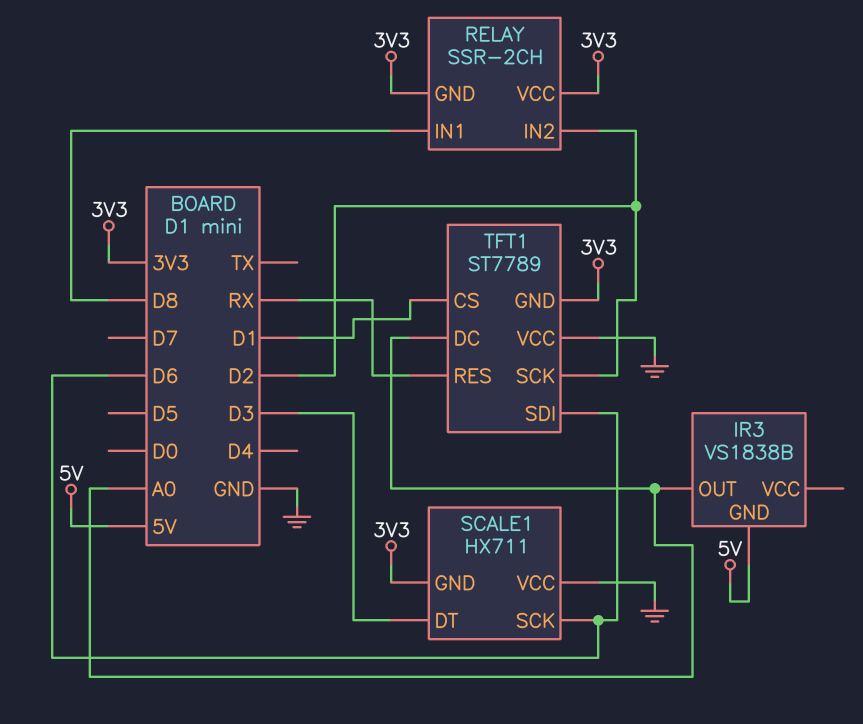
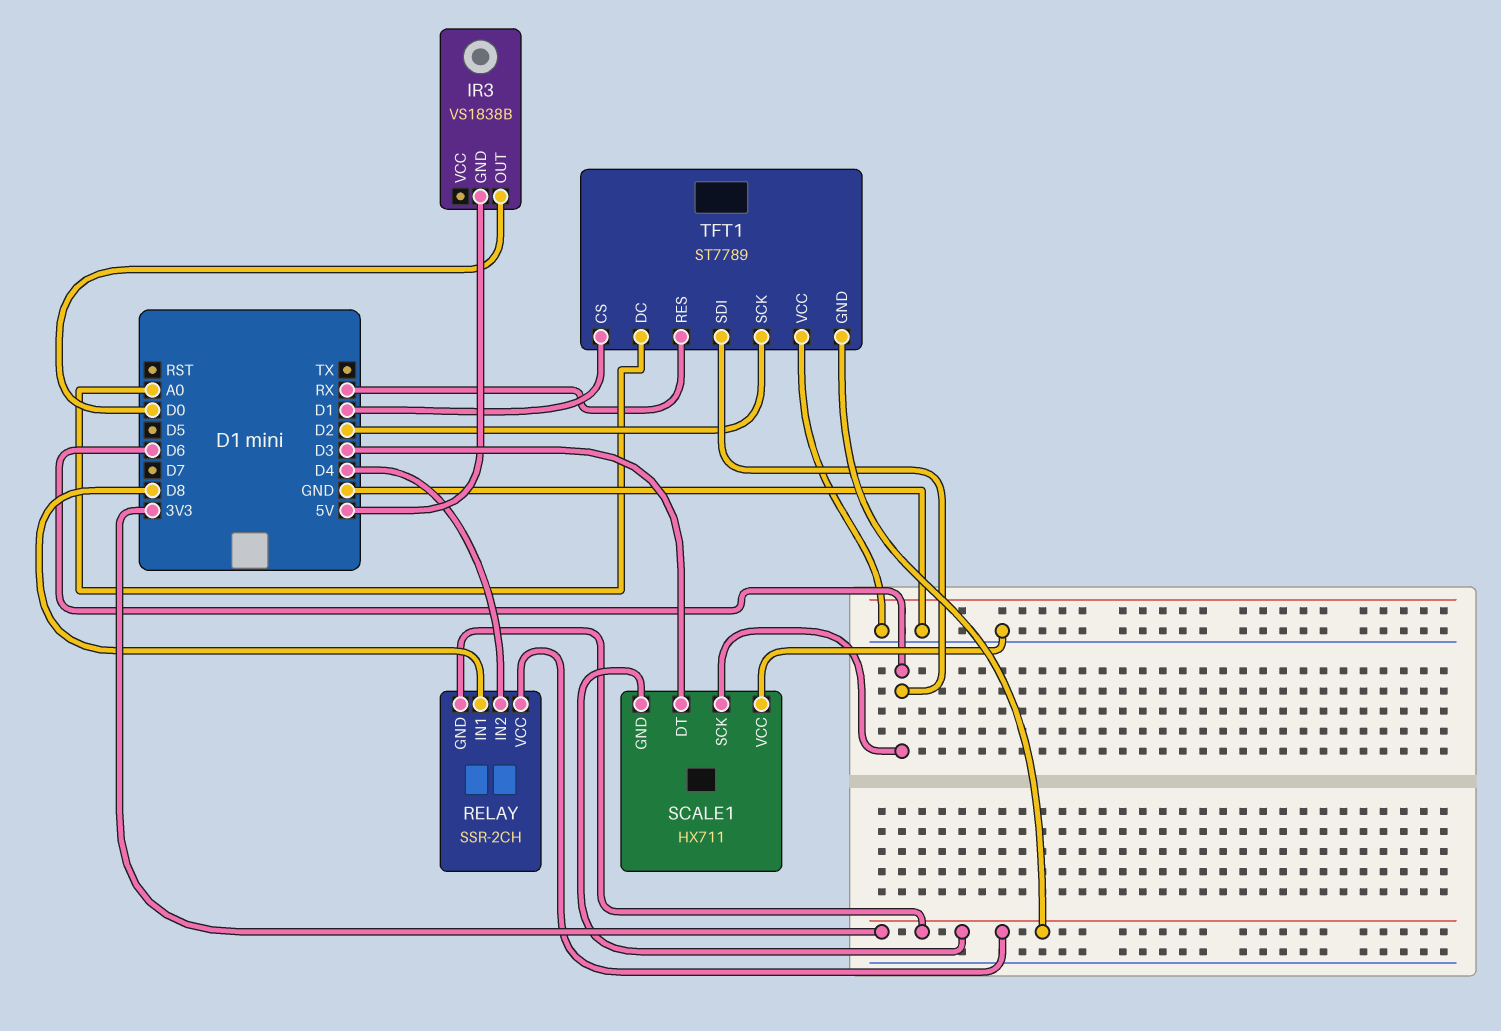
IR3 pin OUT: A0 -> D0
RELAY pin IN2: D2 -> D4

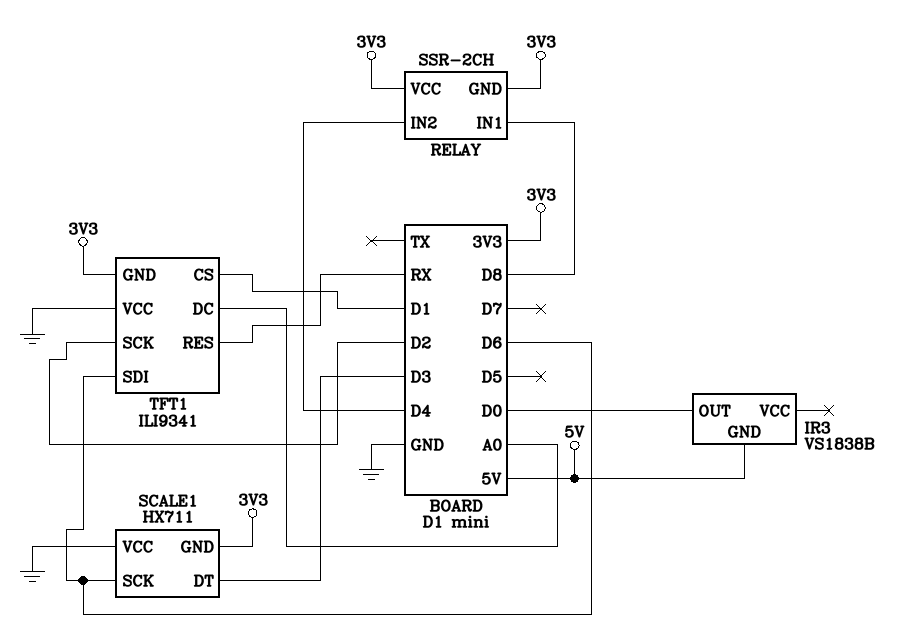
TFT1: ST7789 -> ILI9341

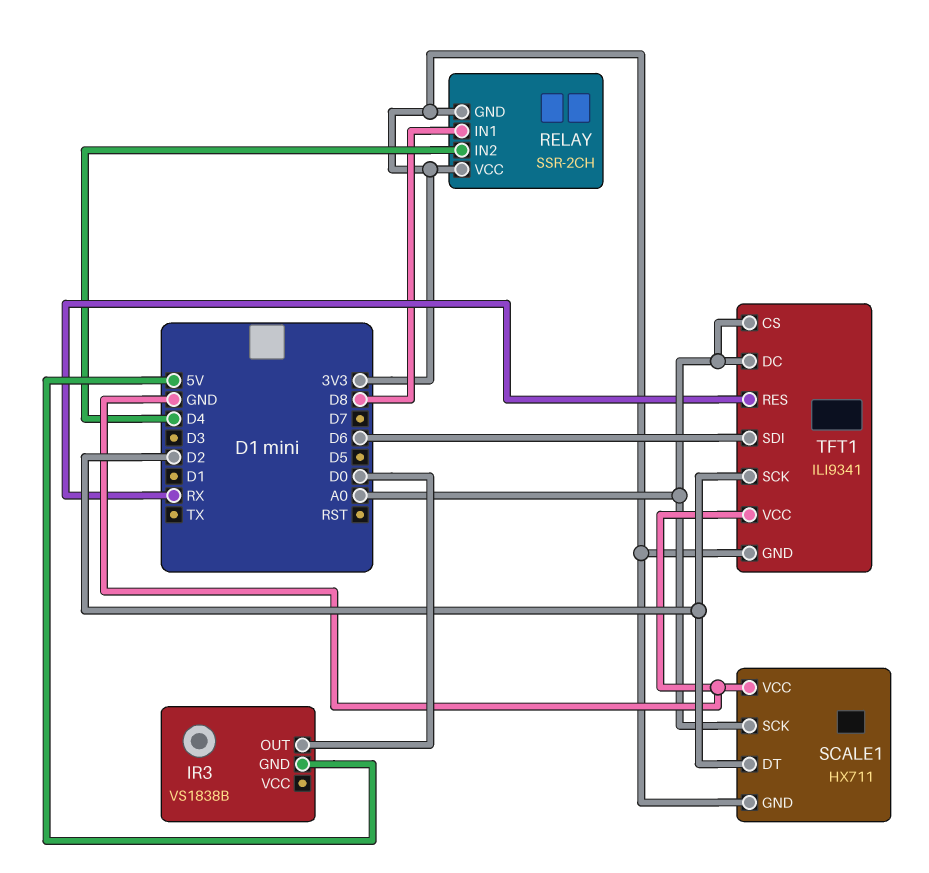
SCALE1 pin DT: D3 -> D2
SCALE1 pin SCK: D6 -> A0
TFT1 pin CS: D1 -> A0

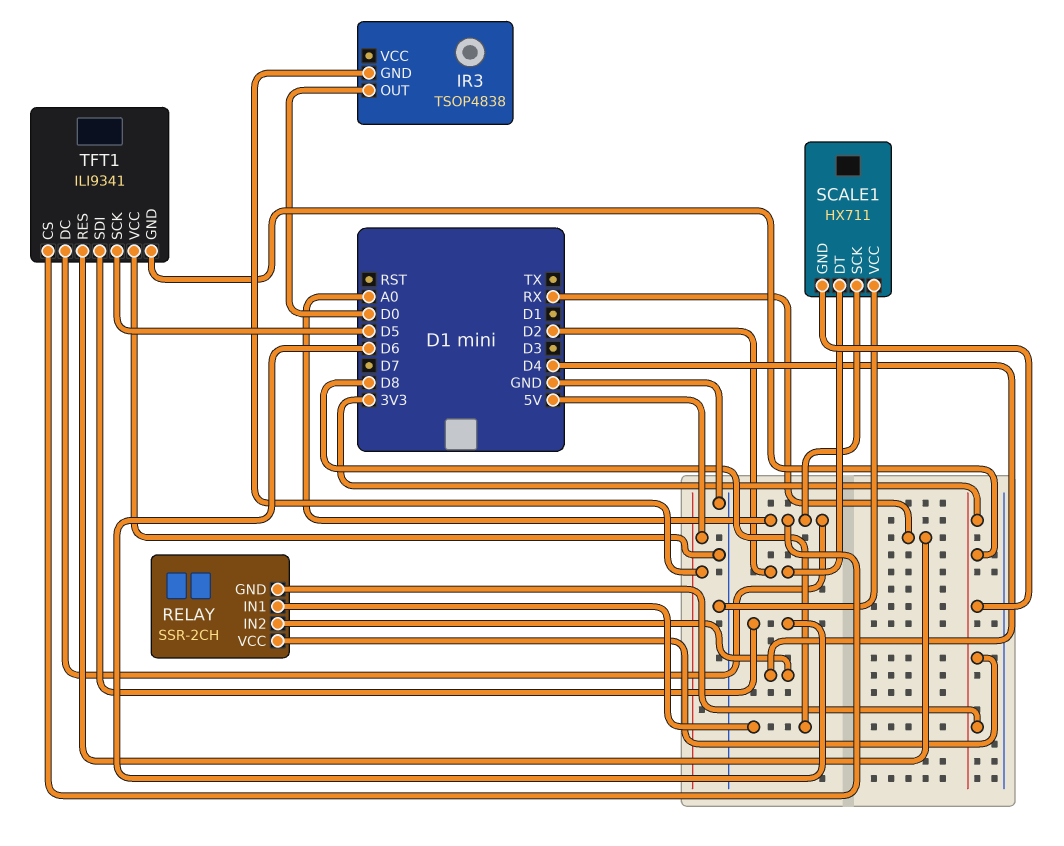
IR3: VS1838B -> TSOP4838
TFT1 pin SCK: D2 -> D5

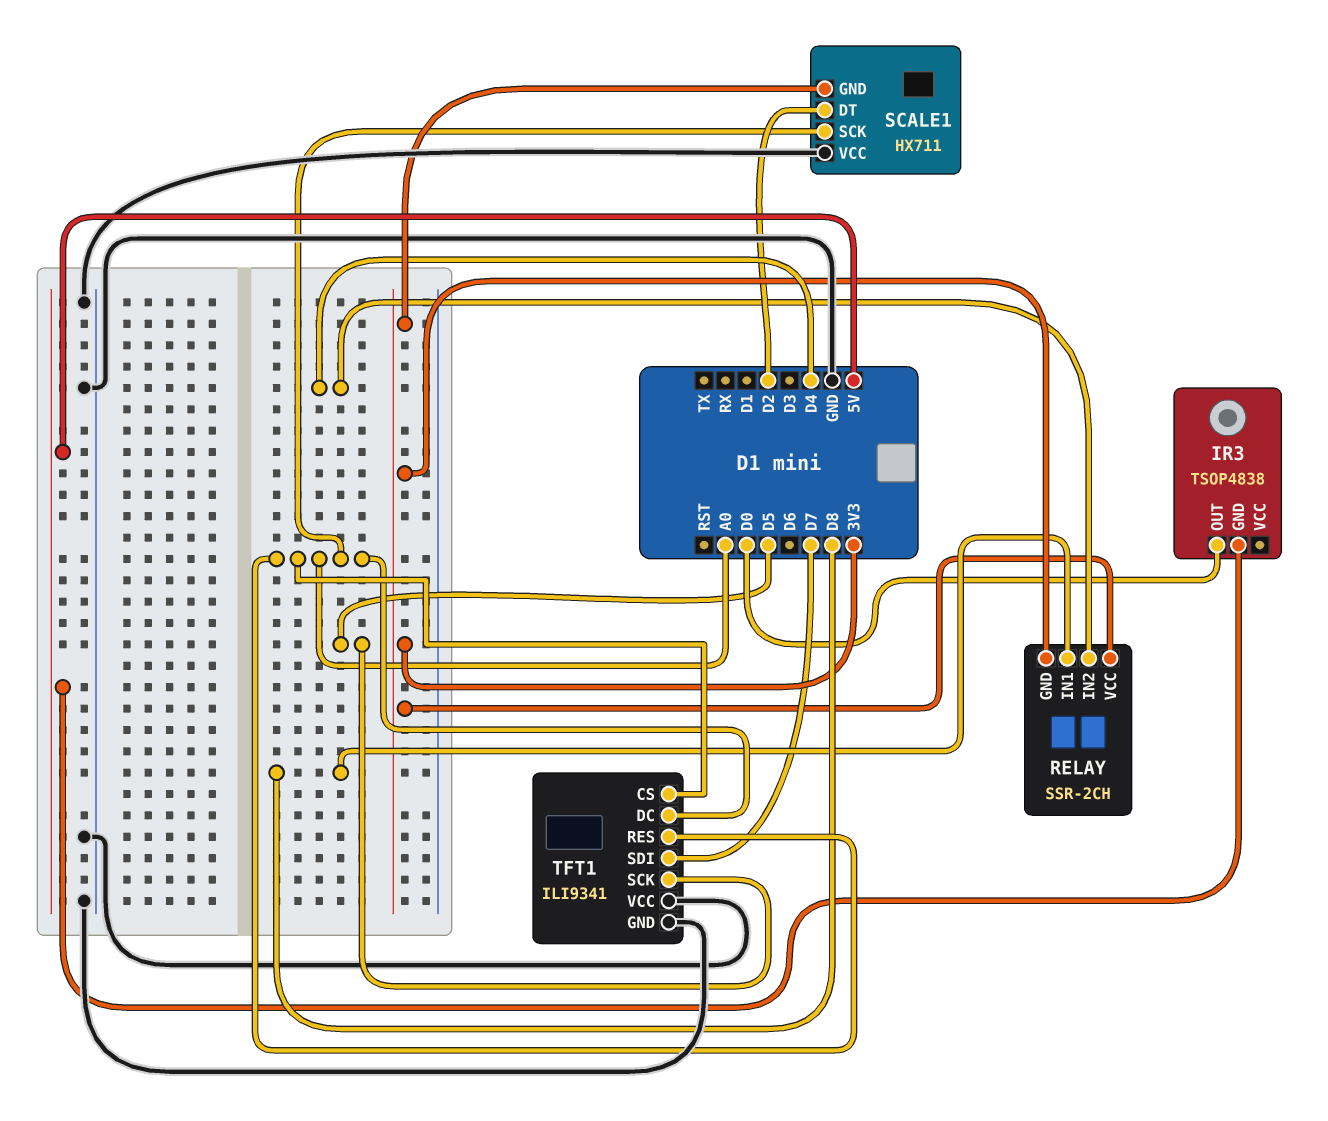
TFT1 pin GND: 3V3 -> GND
TFT1 pin RES: RX -> A0
TFT1 pin SDI: D6 -> D7

